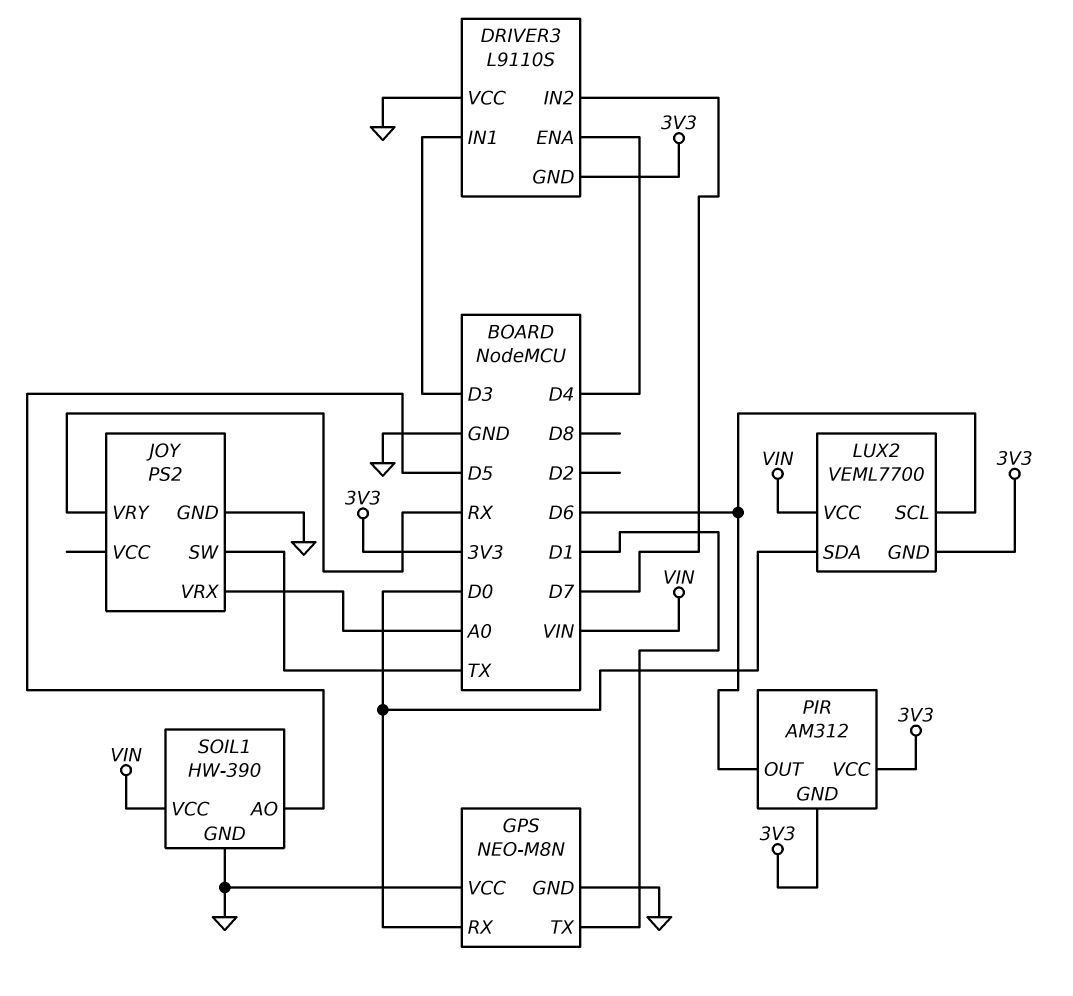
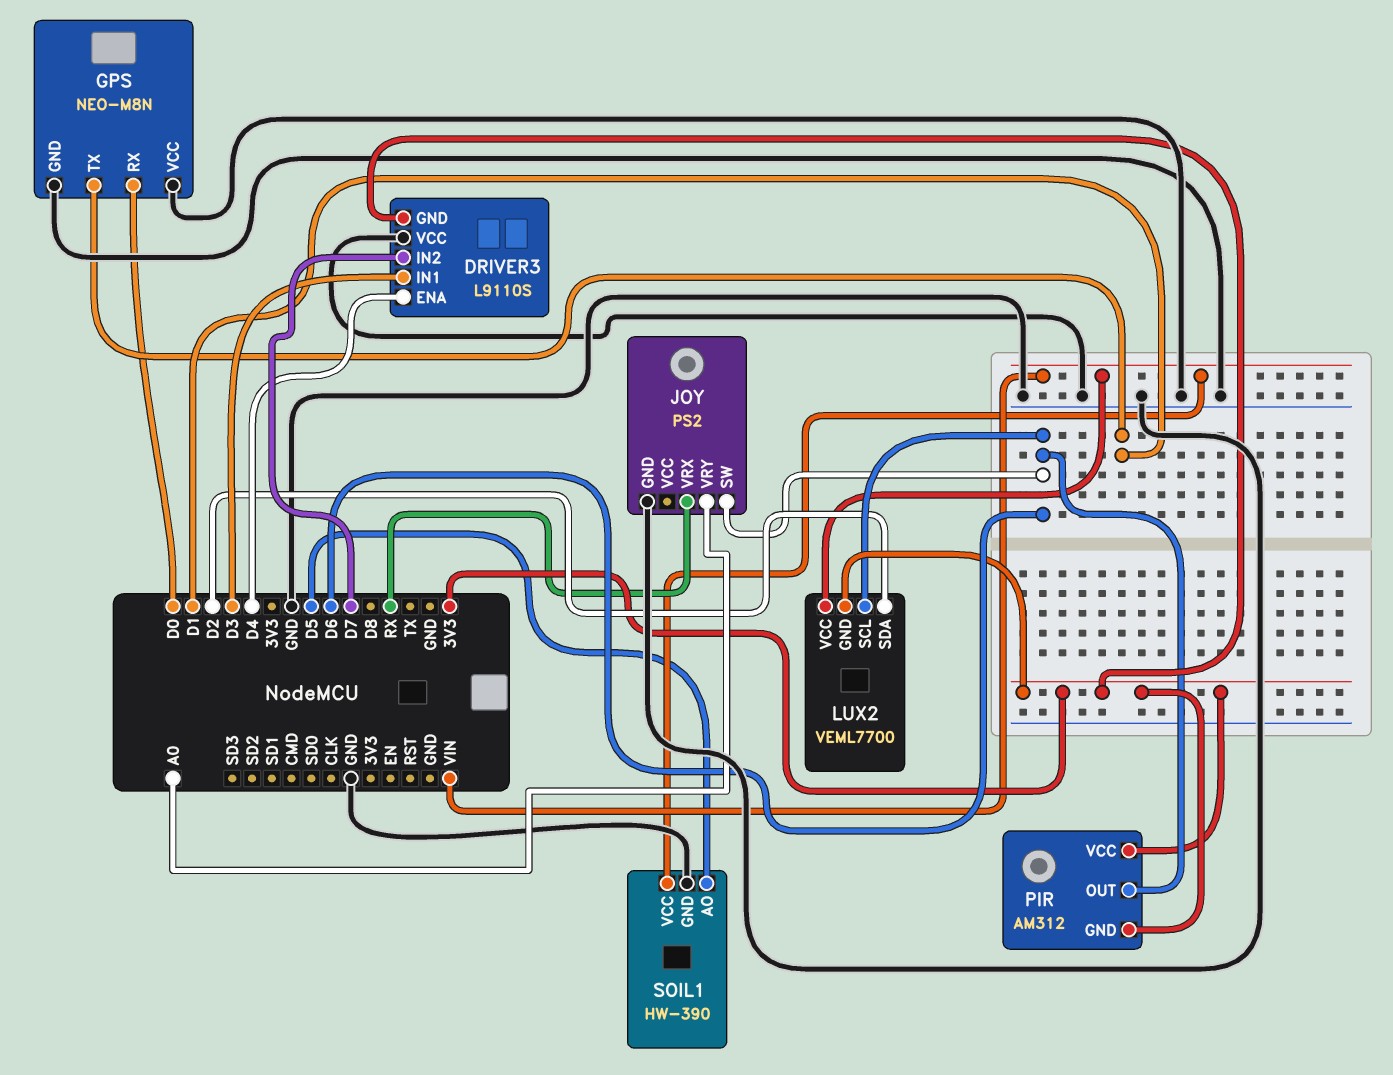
JOY pin SW: TX -> D6
JOY pin VRX: A0 -> RX
JOY pin VRY: RX -> A0
LUX2 pin SDA: D0 -> D2

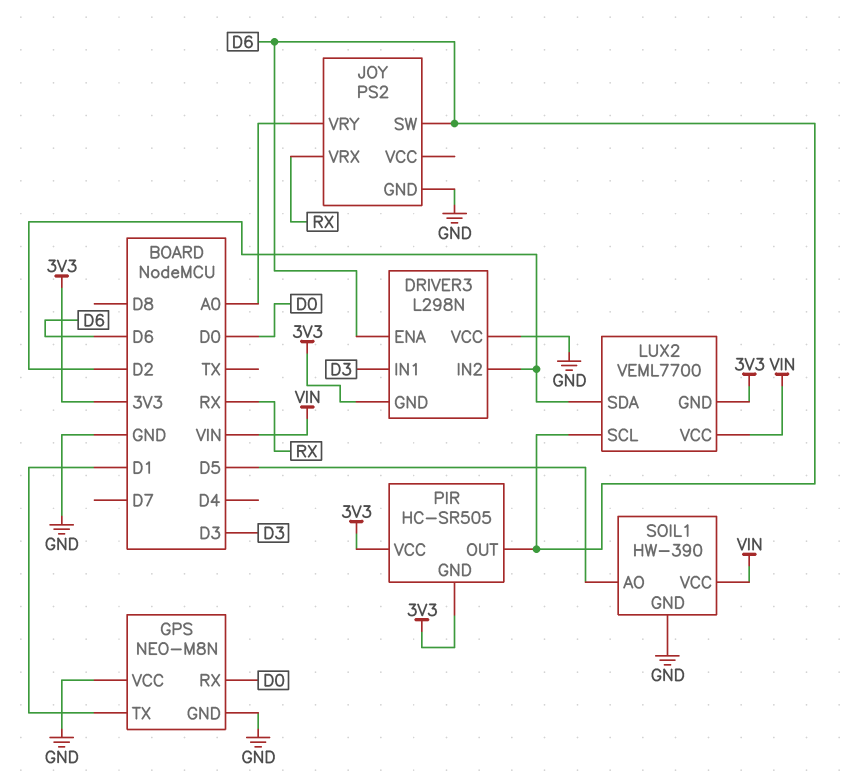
DRIVER3: L9110S -> L298N
DRIVER3 pin ENA: D4 -> D6
DRIVER3 pin IN2: D7 -> D2
PIR: AM312 -> HC-SR505

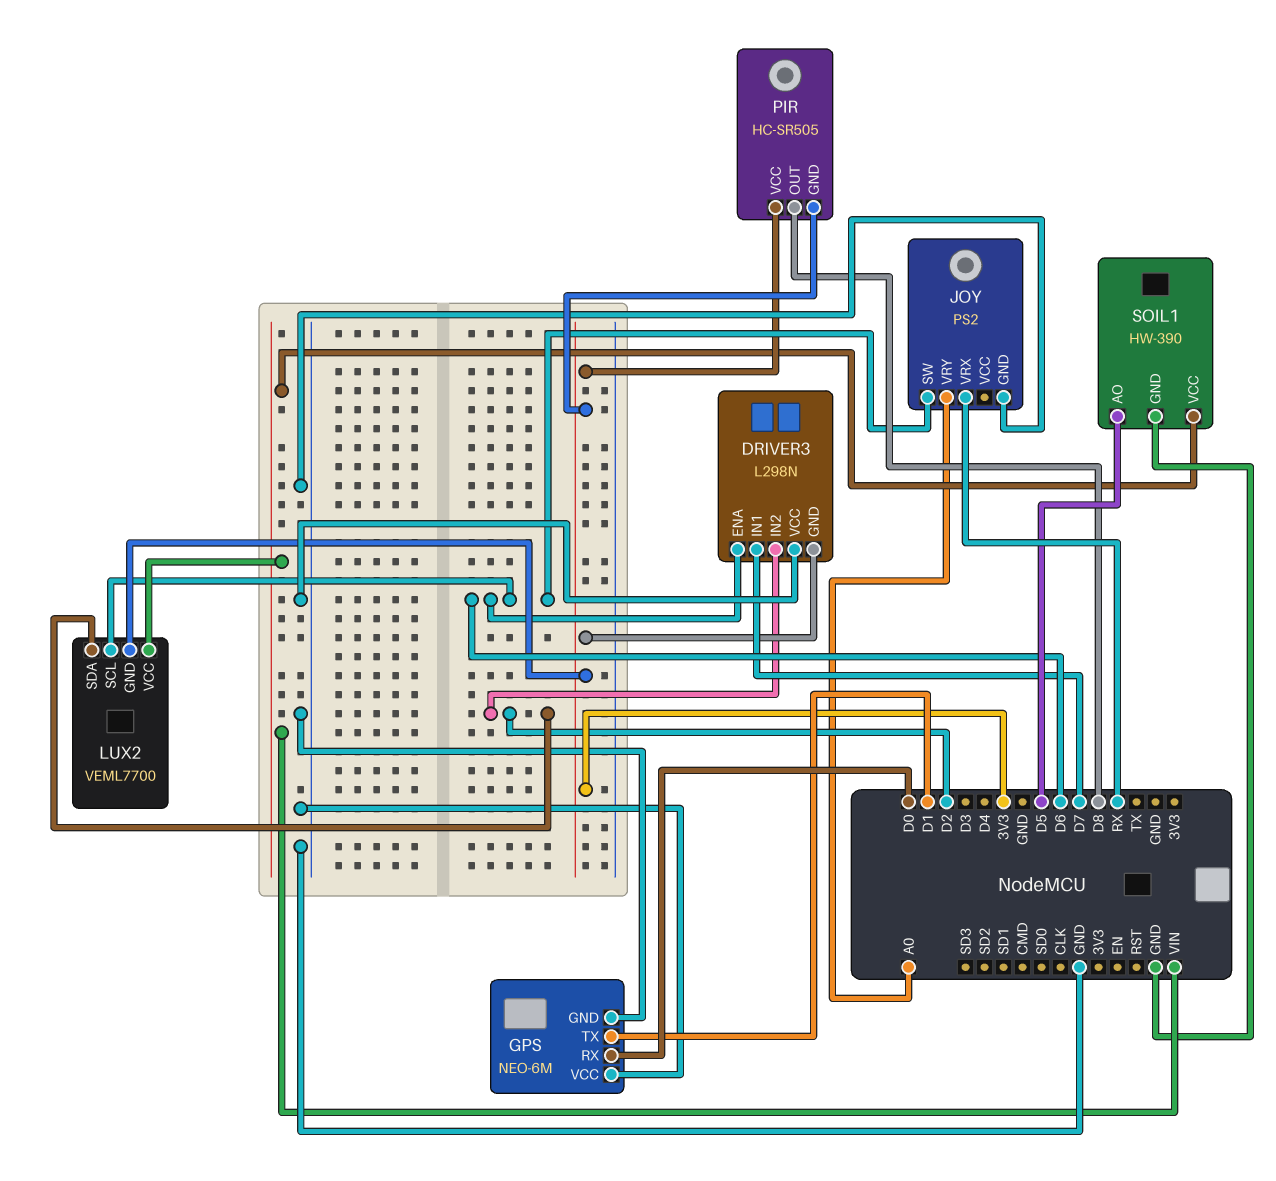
DRIVER3 pin IN1: D3 -> D7
GPS: NEO-M8N -> NEO-6M
PIR pin OUT: D6 -> D8

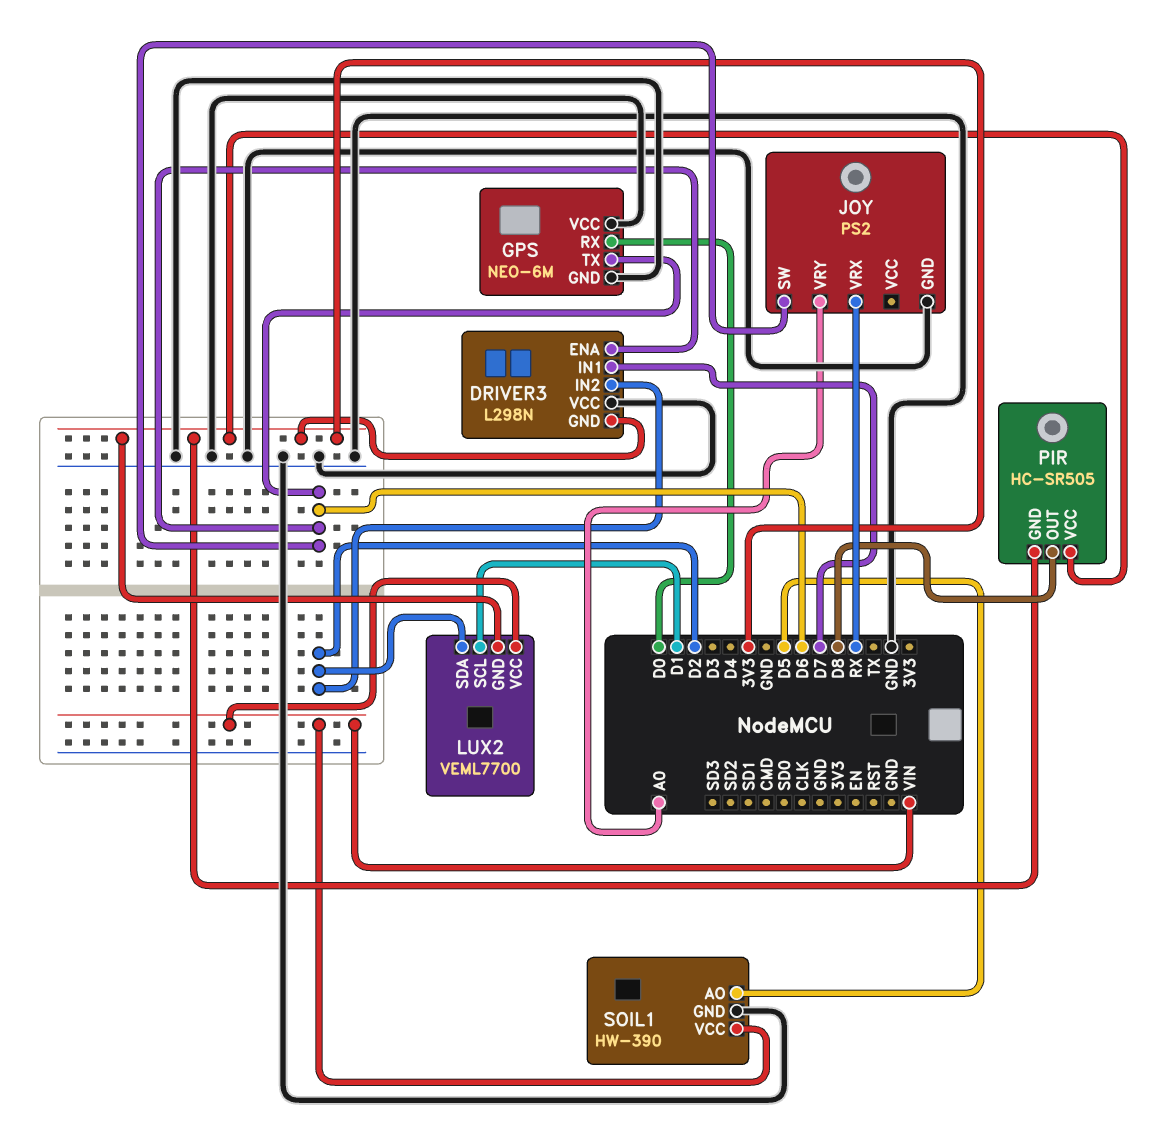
GPS pin TX: D1 -> D6
LUX2 pin SCL: D6 -> D1

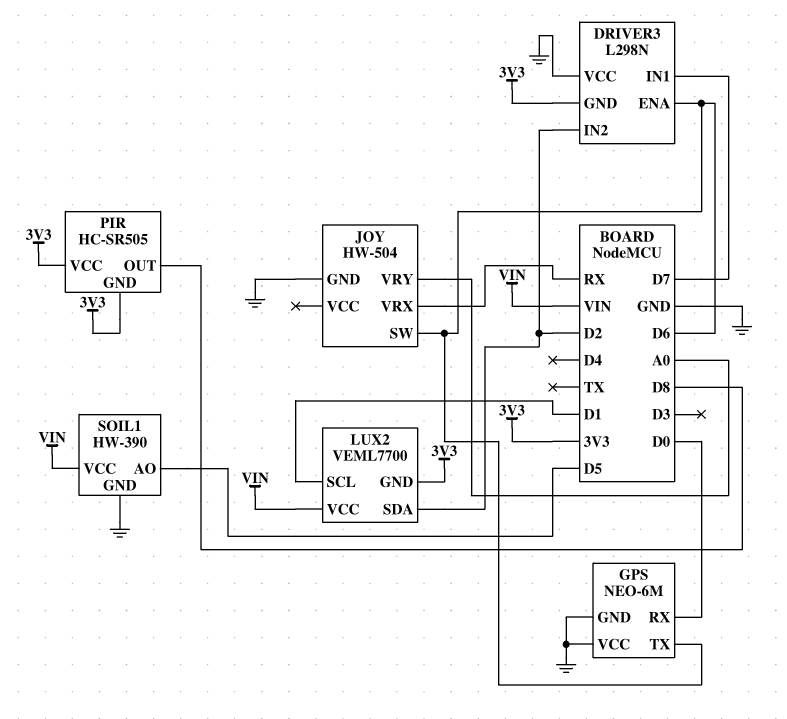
JOY: PS2 -> HW-504

